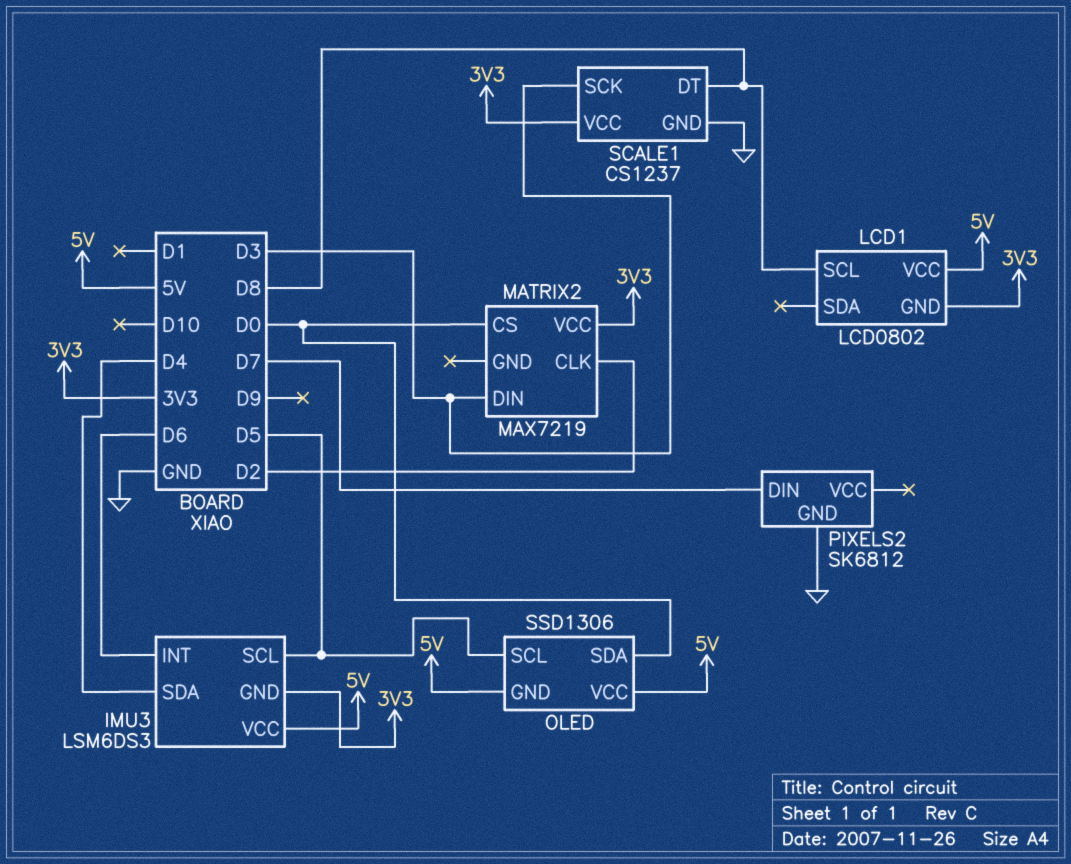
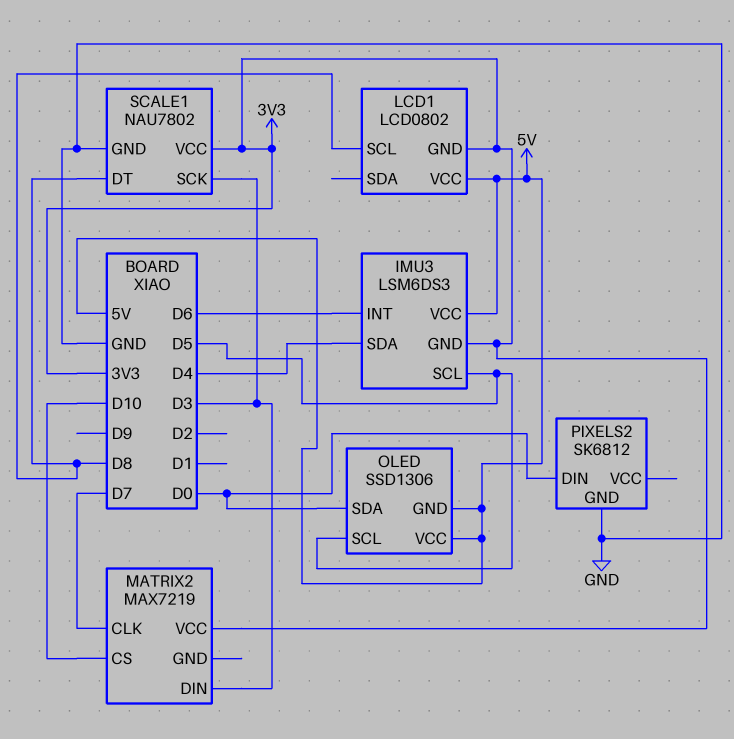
MATRIX2 pin CLK: D2 -> D7
MATRIX2 pin CS: D0 -> D10
PIXELS2 pin DIN: D7 -> D0
SCALE1: CS1237 -> NAU7802

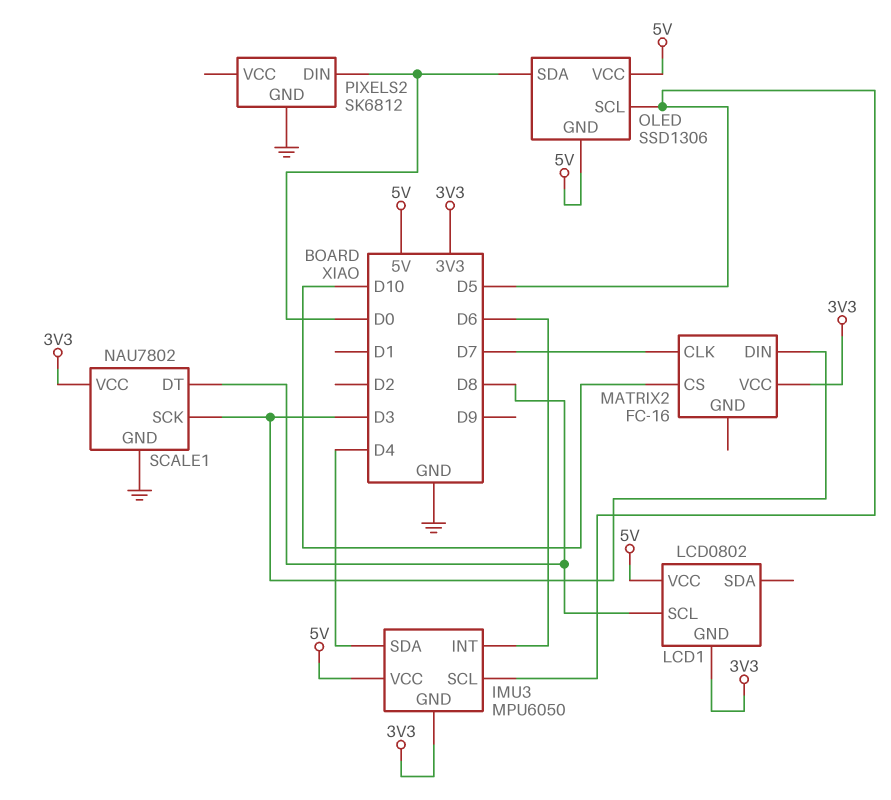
IMU3: LSM6DS3 -> MPU6050
MATRIX2: MAX7219 -> FC-16

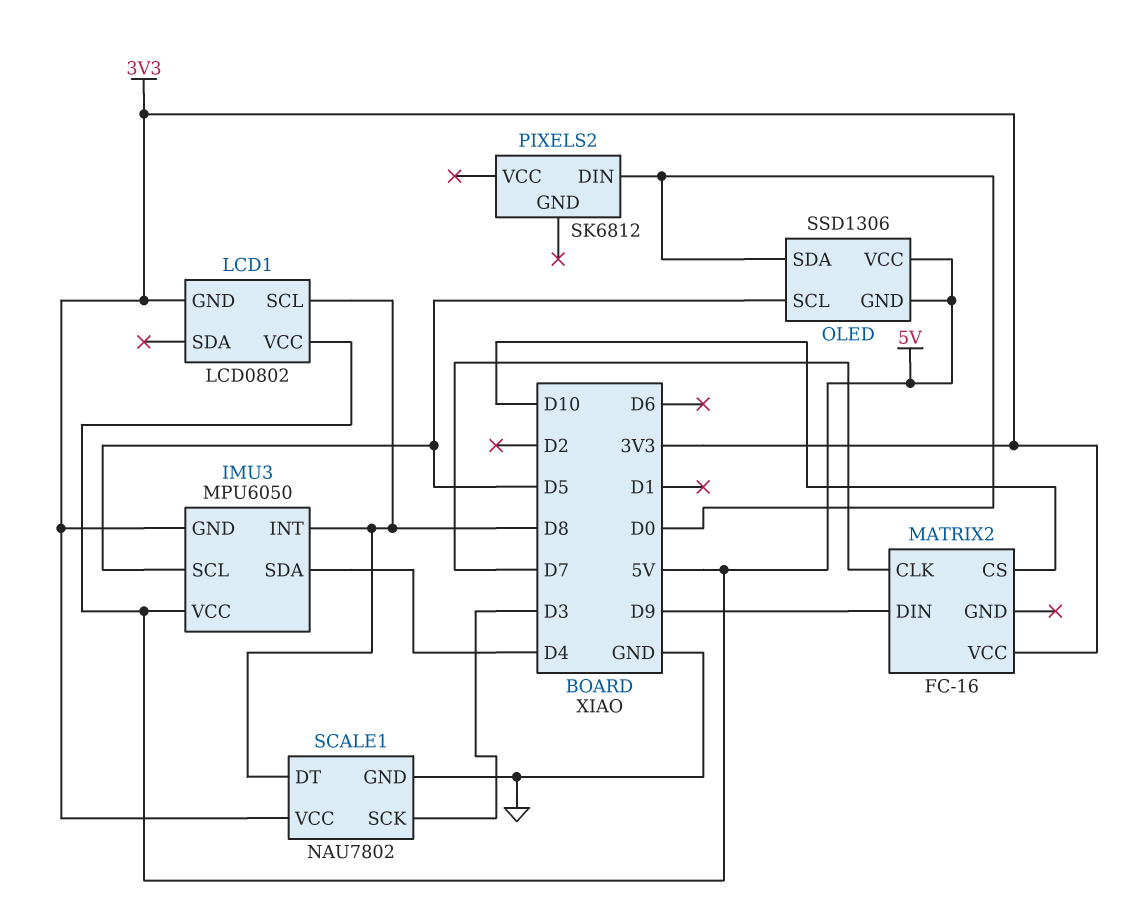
IMU3 pin INT: D6 -> D8
MATRIX2 pin DIN: D3 -> D9
PIXELS2 pin GND: GND -> none

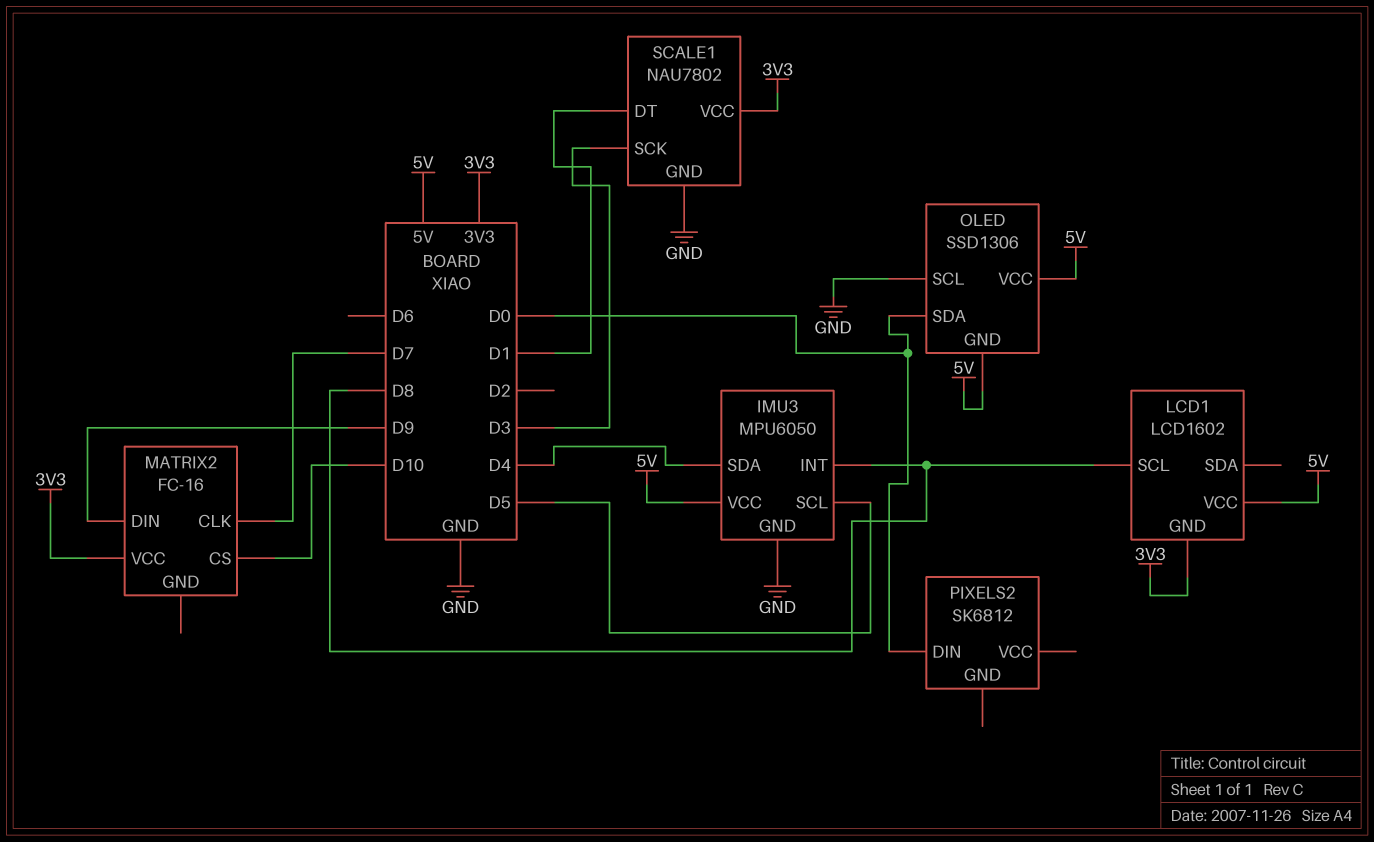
IMU3 pin GND: 3V3 -> GND
LCD1: LCD0802 -> LCD1602
OLED pin SCL: D5 -> GND
SCALE1 pin DT: D8 -> D1

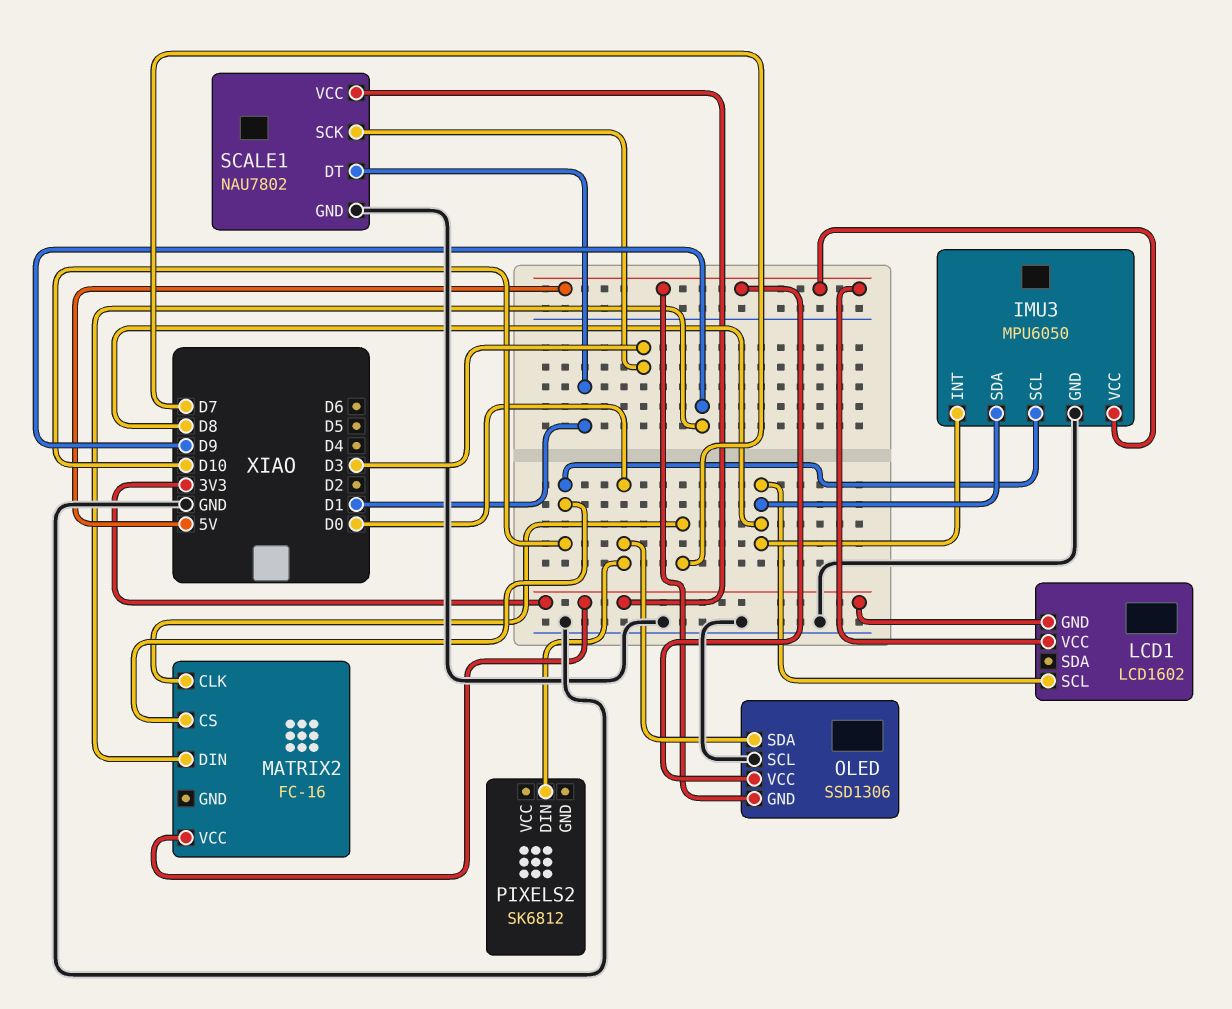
IMU3 pin SCL: D5 -> D10
IMU3 pin SDA: D4 -> D8

